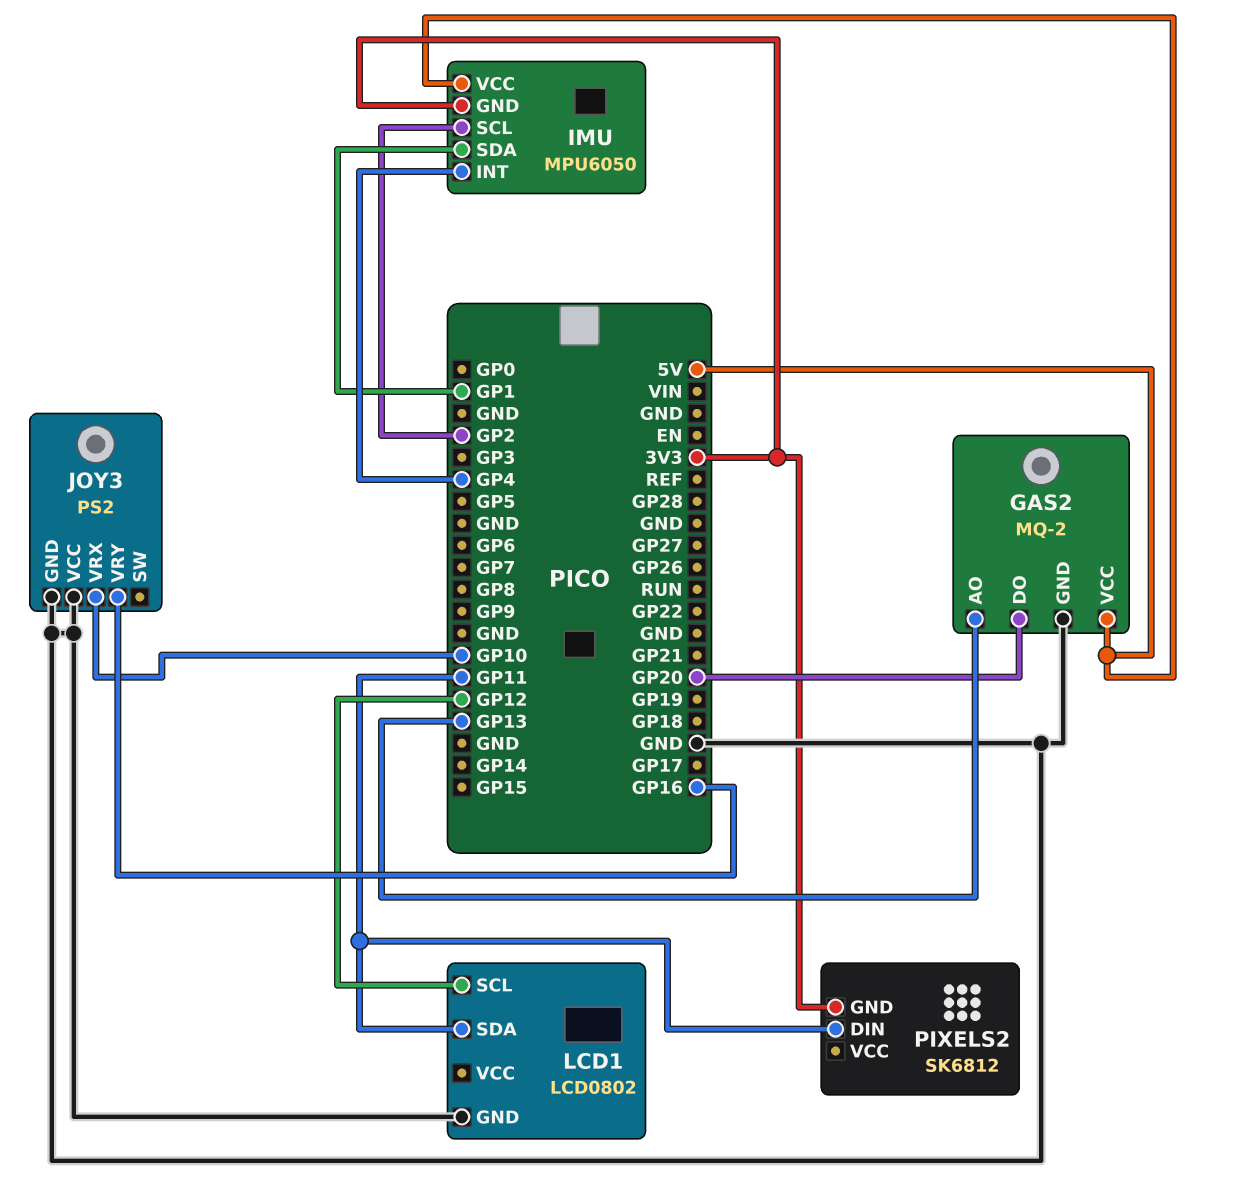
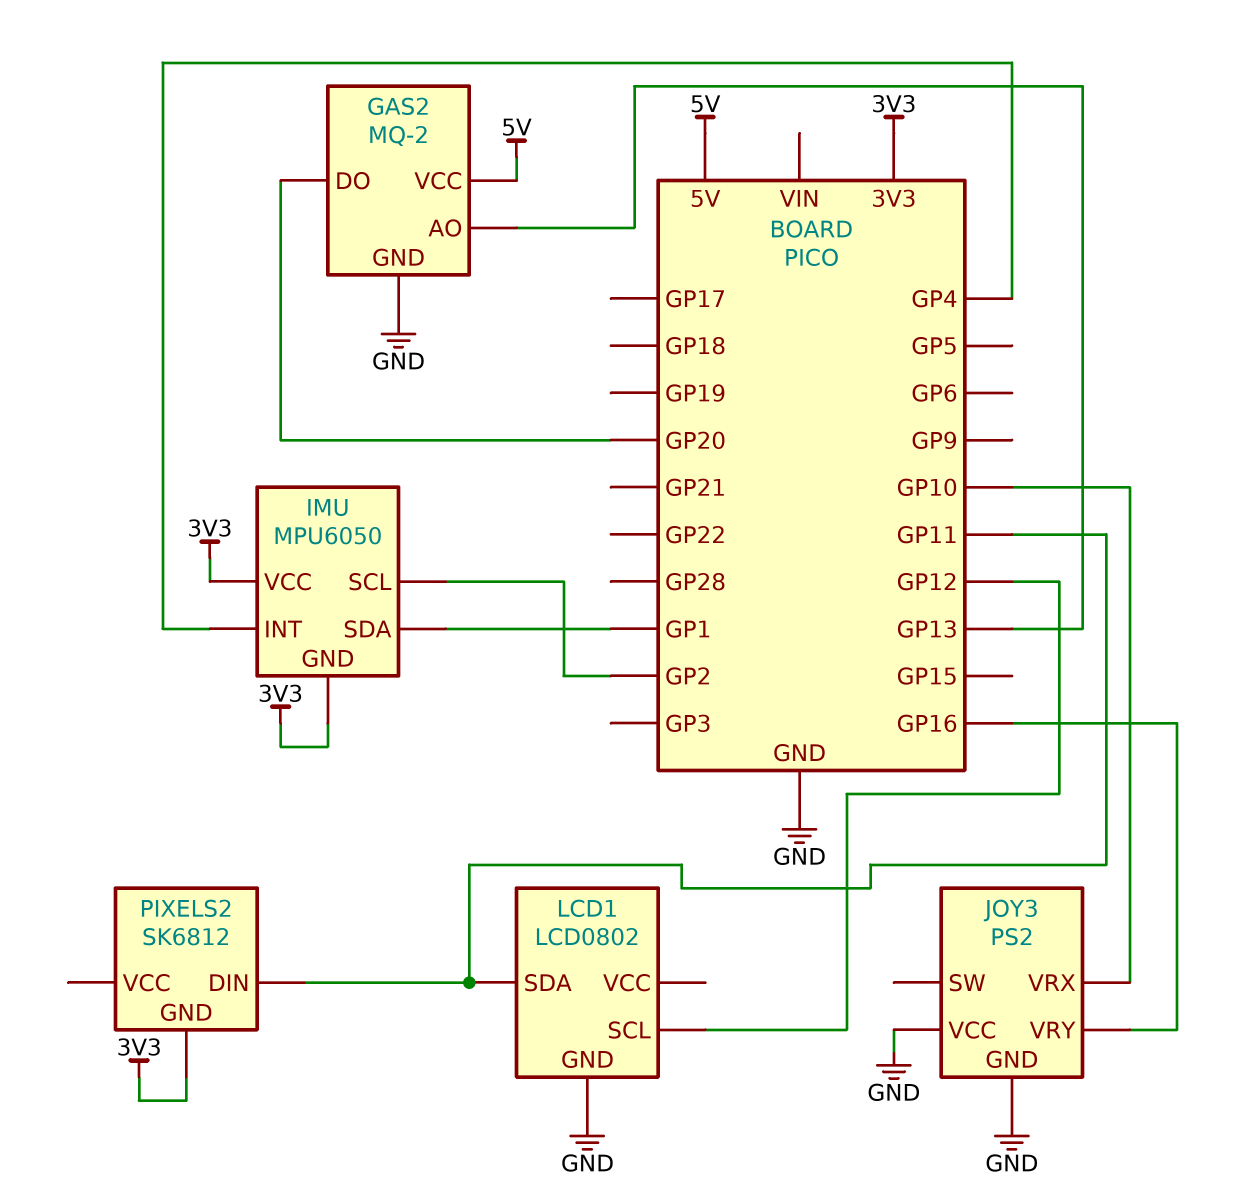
IMU pin VCC: 5V -> 3V3

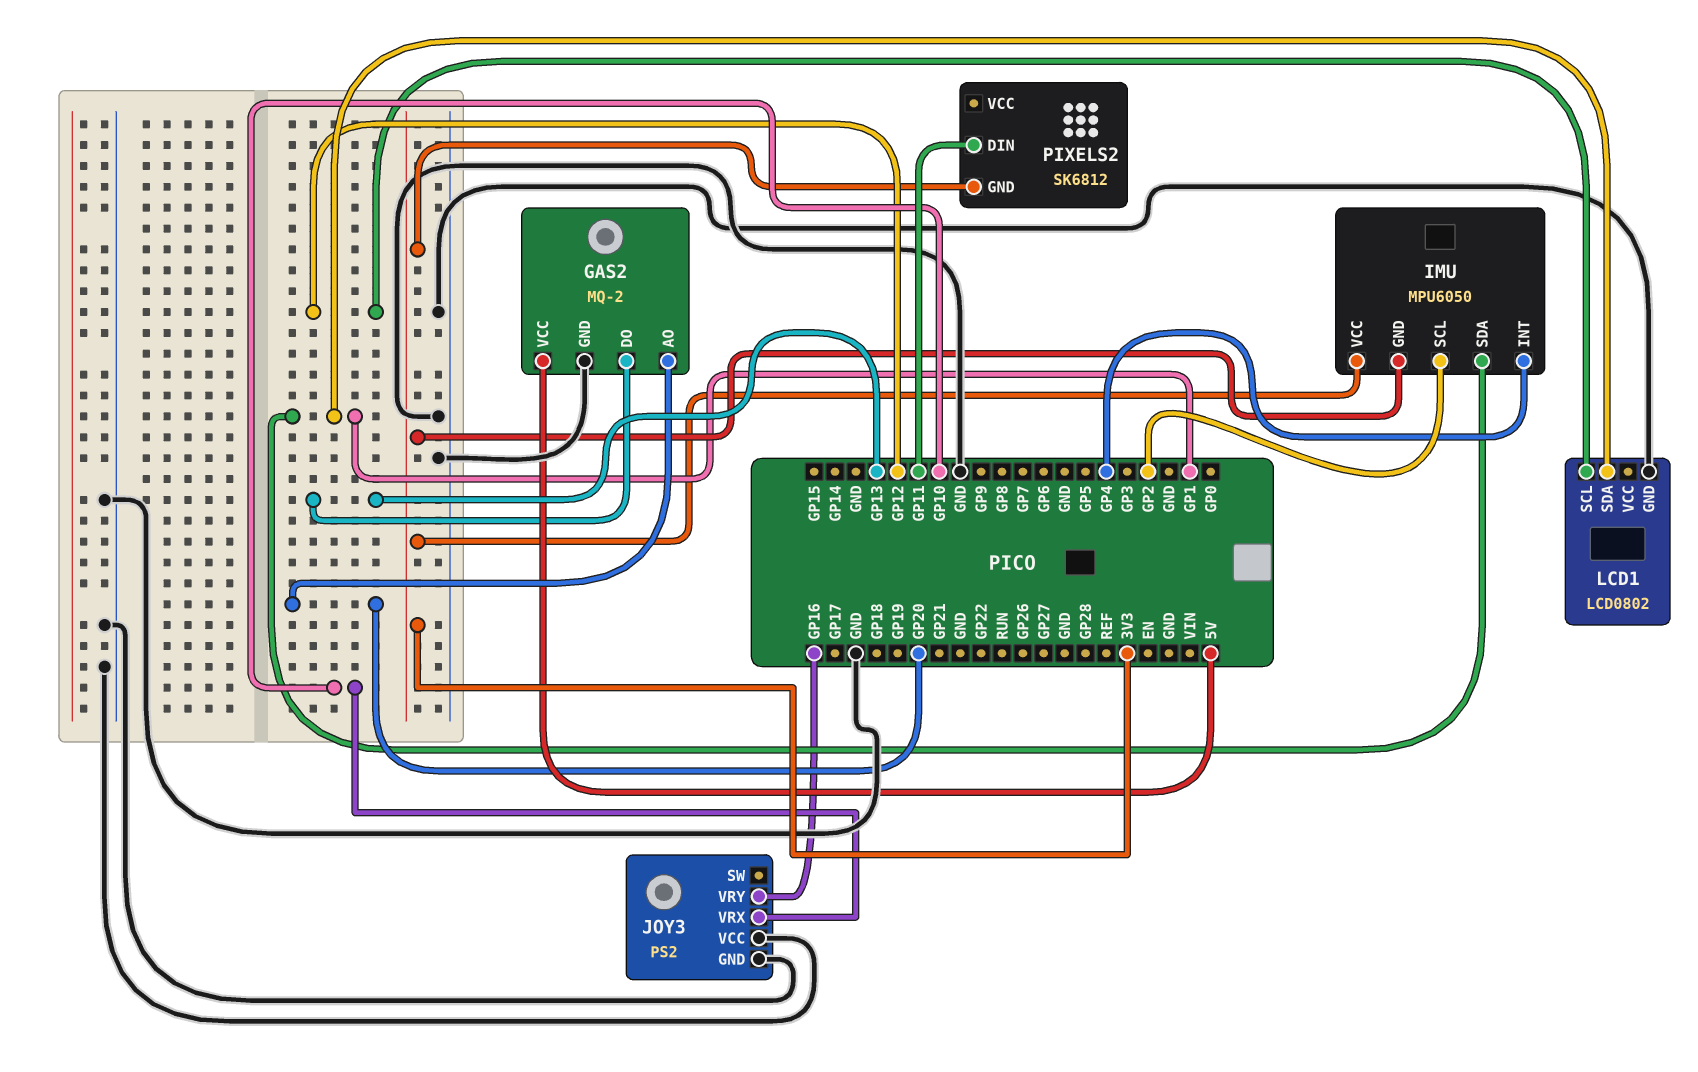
GAS2 pin AO: GP13 -> GP20
GAS2 pin DO: GP20 -> GP13
LCD1 pin SDA: GP11 -> GP1

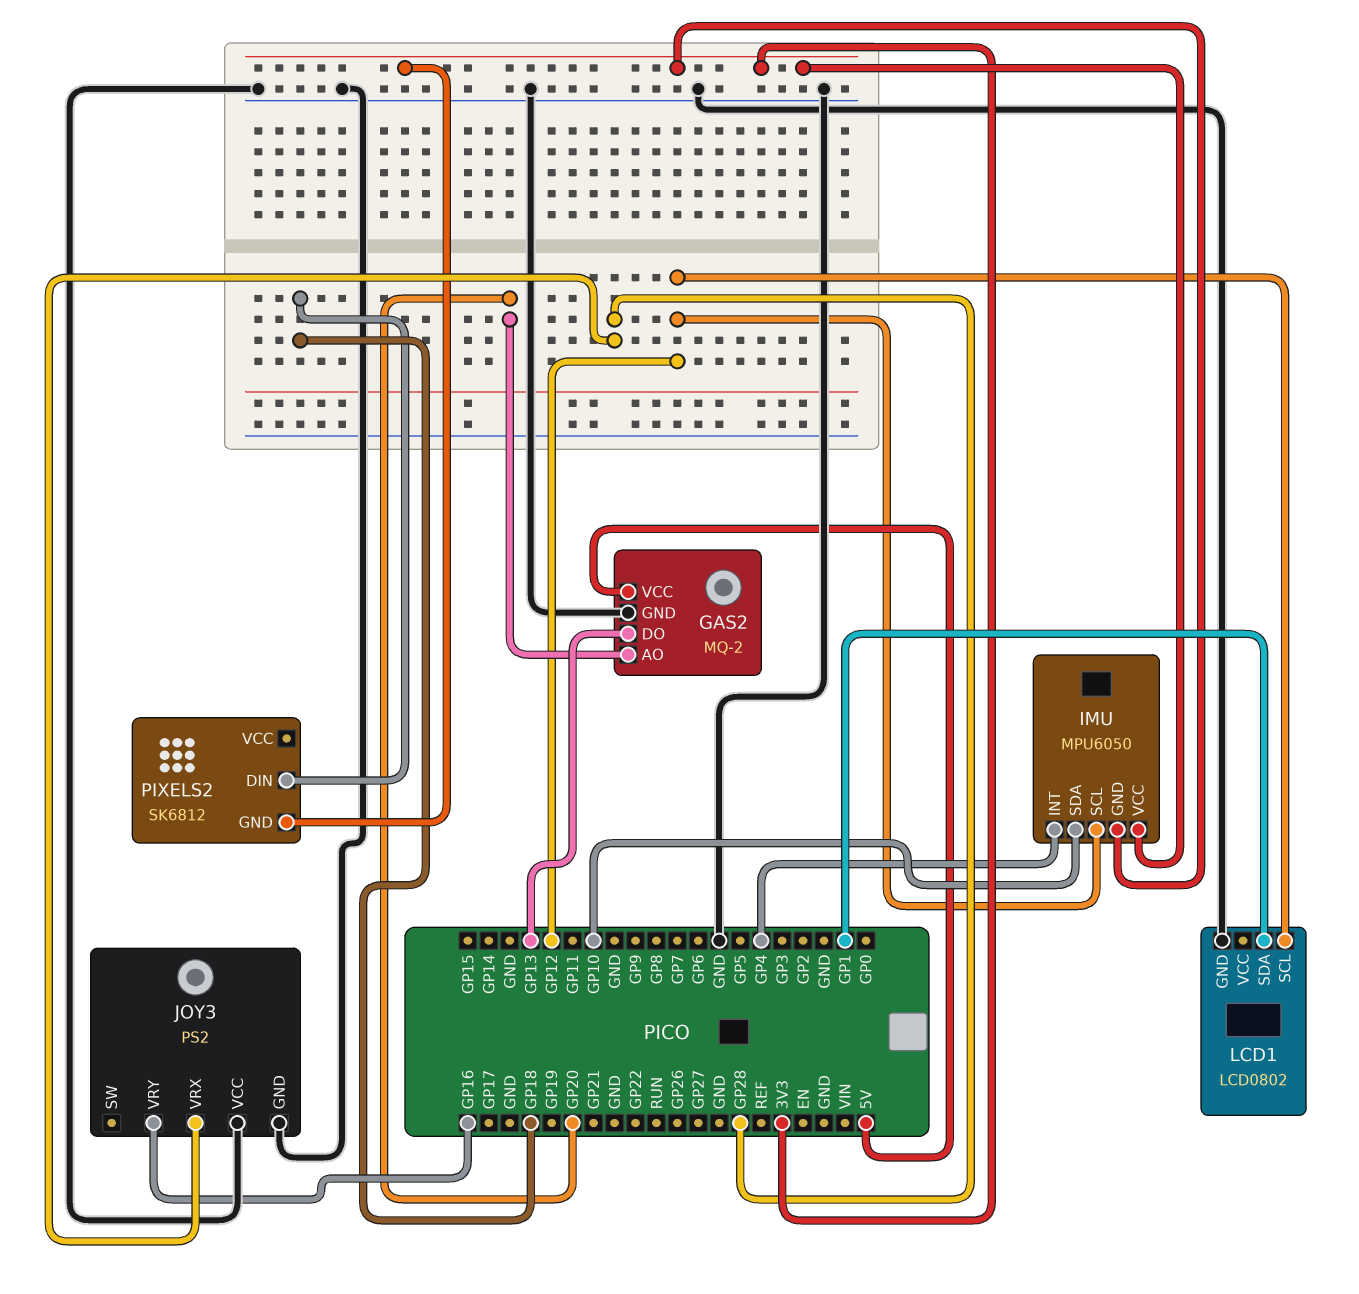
IMU pin SCL: GP2 -> GP12
IMU pin SDA: GP1 -> GP10
JOY3 pin VRX: GP10 -> GP28
PIXELS2 pin DIN: GP11 -> GP18

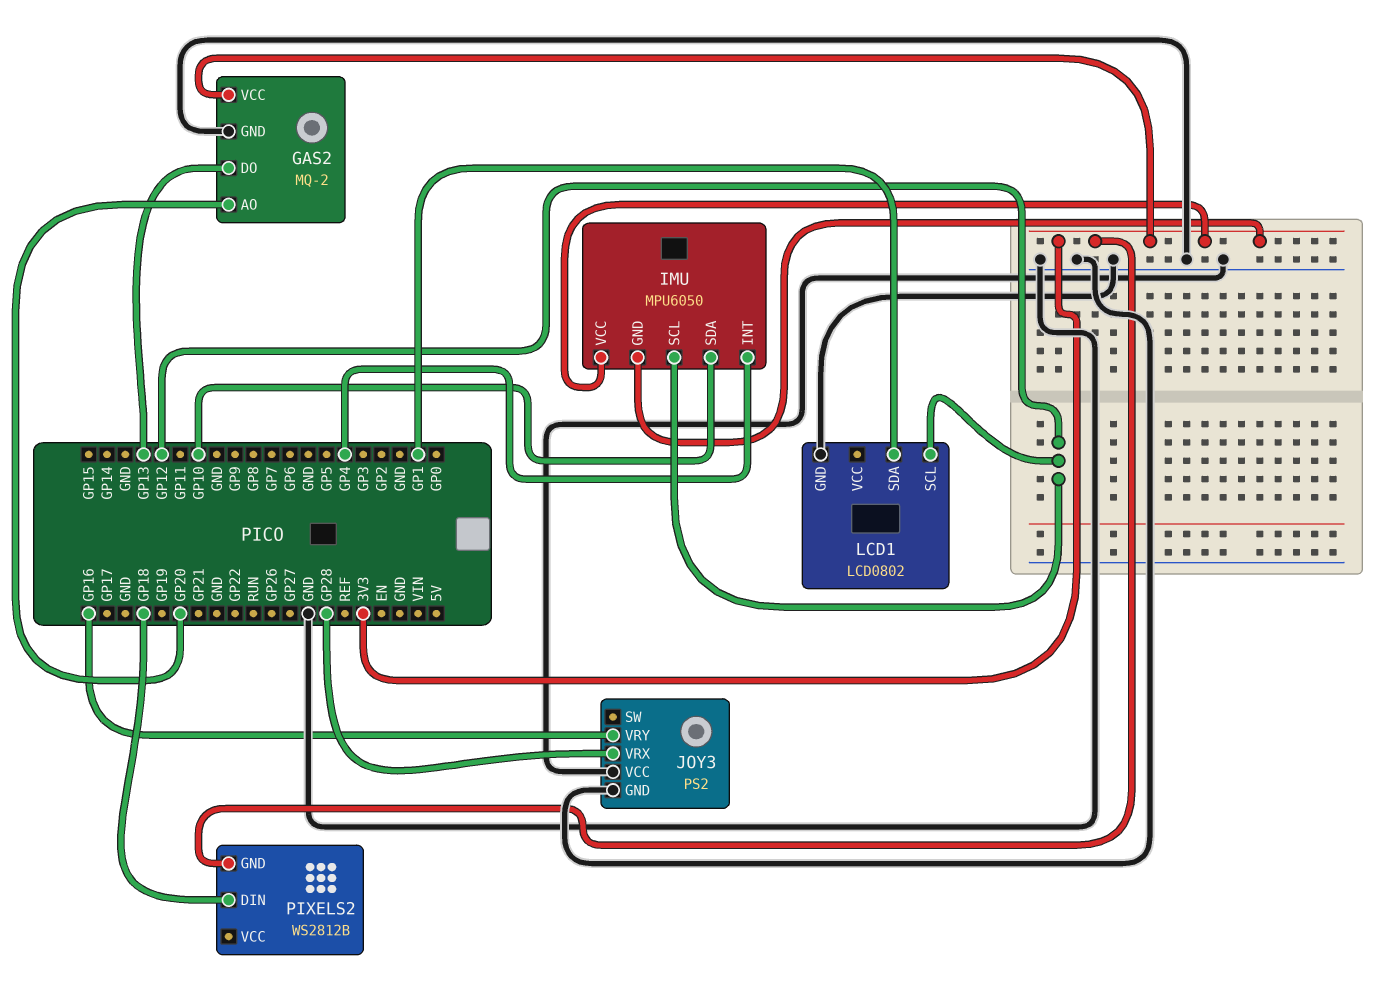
GAS2 pin VCC: 5V -> 3V3
PIXELS2: SK6812 -> WS2812B

